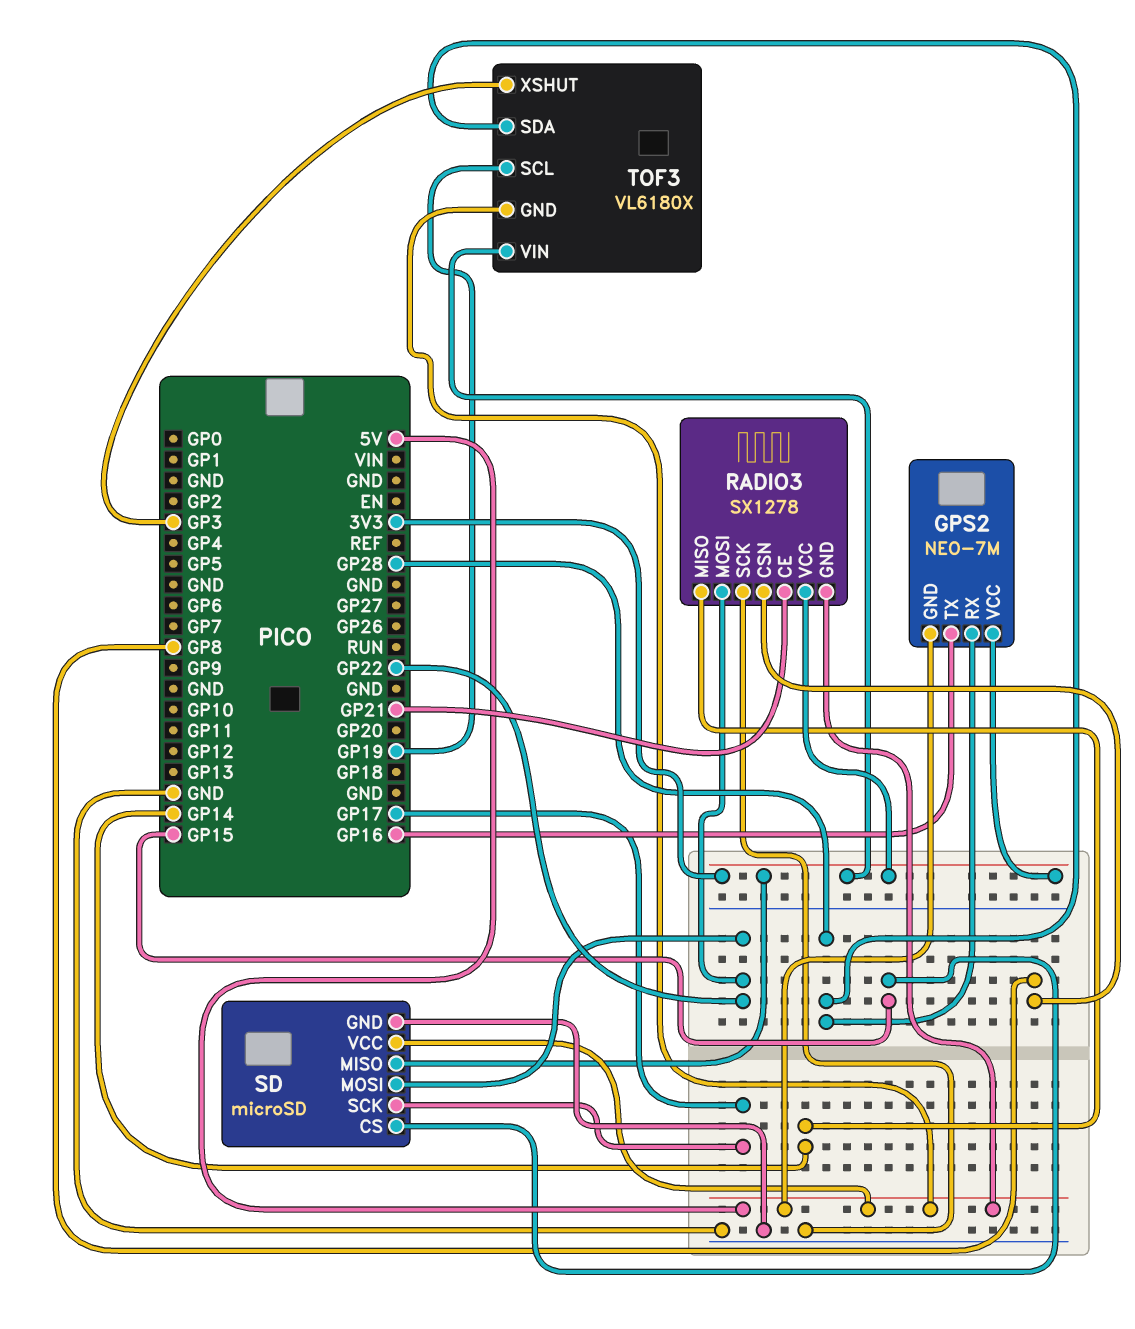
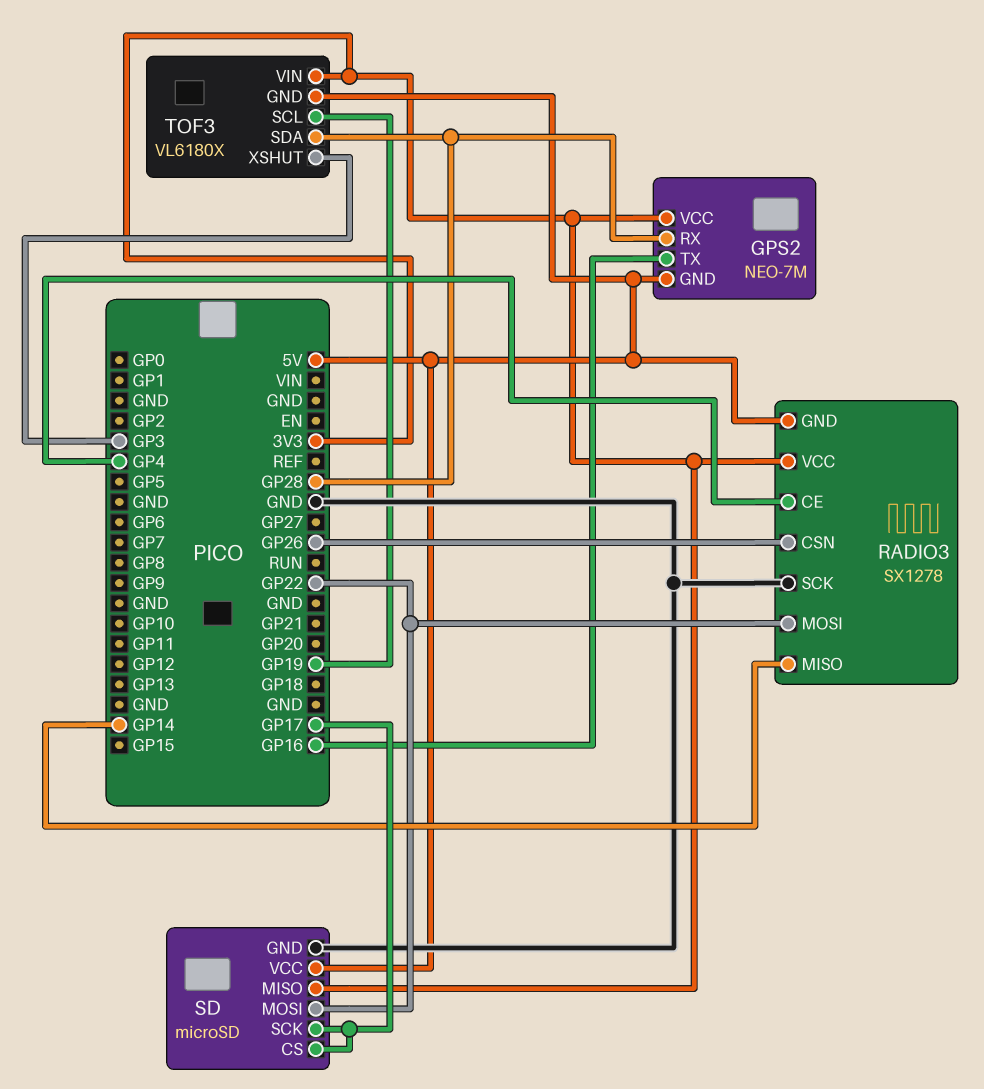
RADIO3 pin CE: GP21 -> GP4
RADIO3 pin CSN: GP8 -> GP26
SD pin CS: GP15 -> GP17

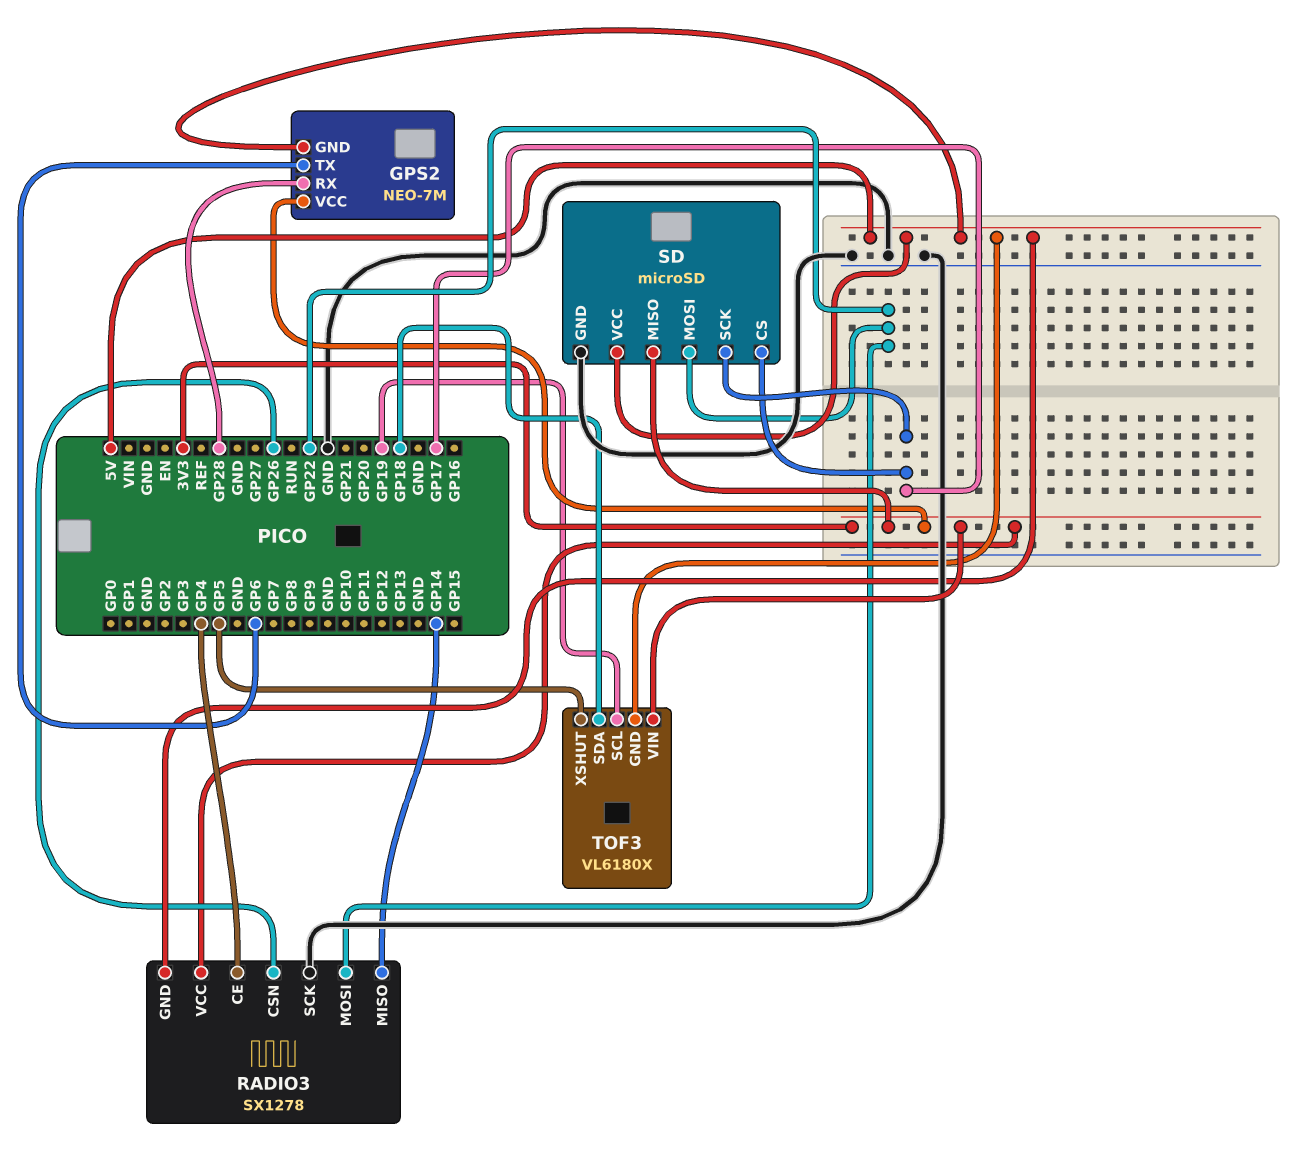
GPS2 pin TX: GP16 -> GP6
TOF3 pin SDA: GP28 -> GP18
TOF3 pin XSHUT: GP3 -> GP5

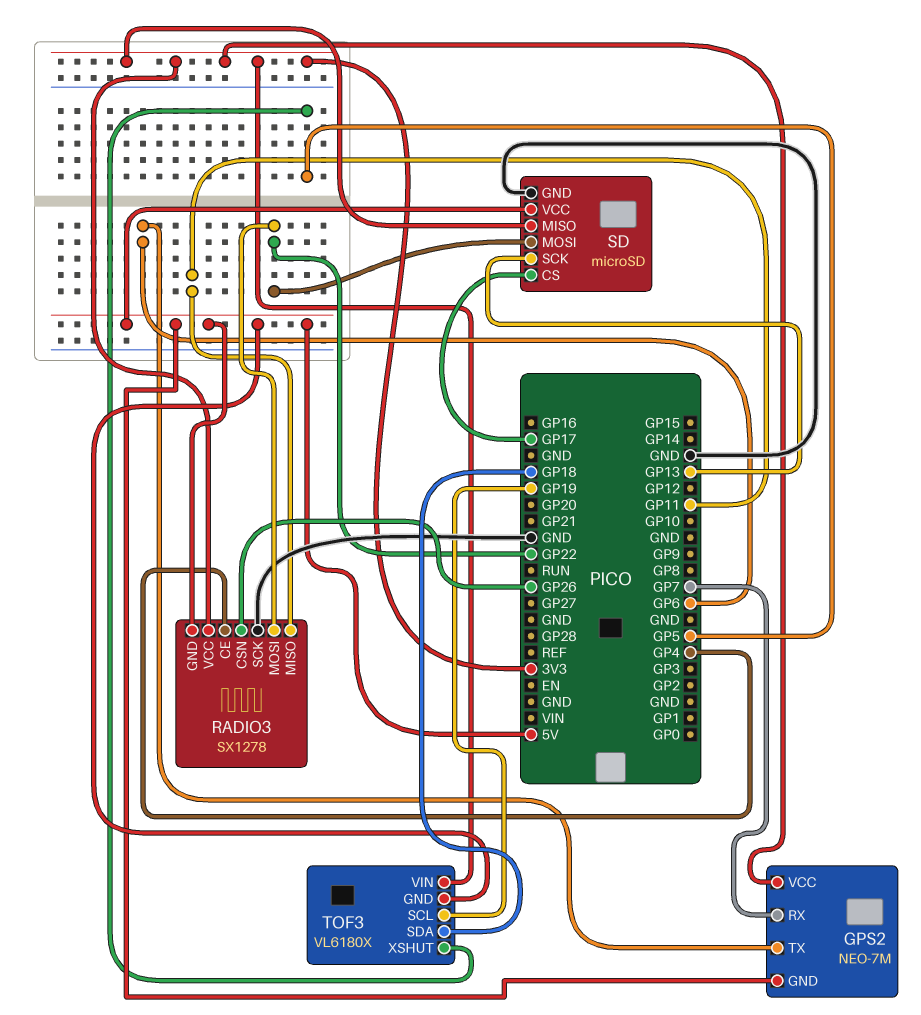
GPS2 pin RX: GP28 -> GP7
RADIO3 pin MISO: GP14 -> GP11
SD pin SCK: GP17 -> GP13

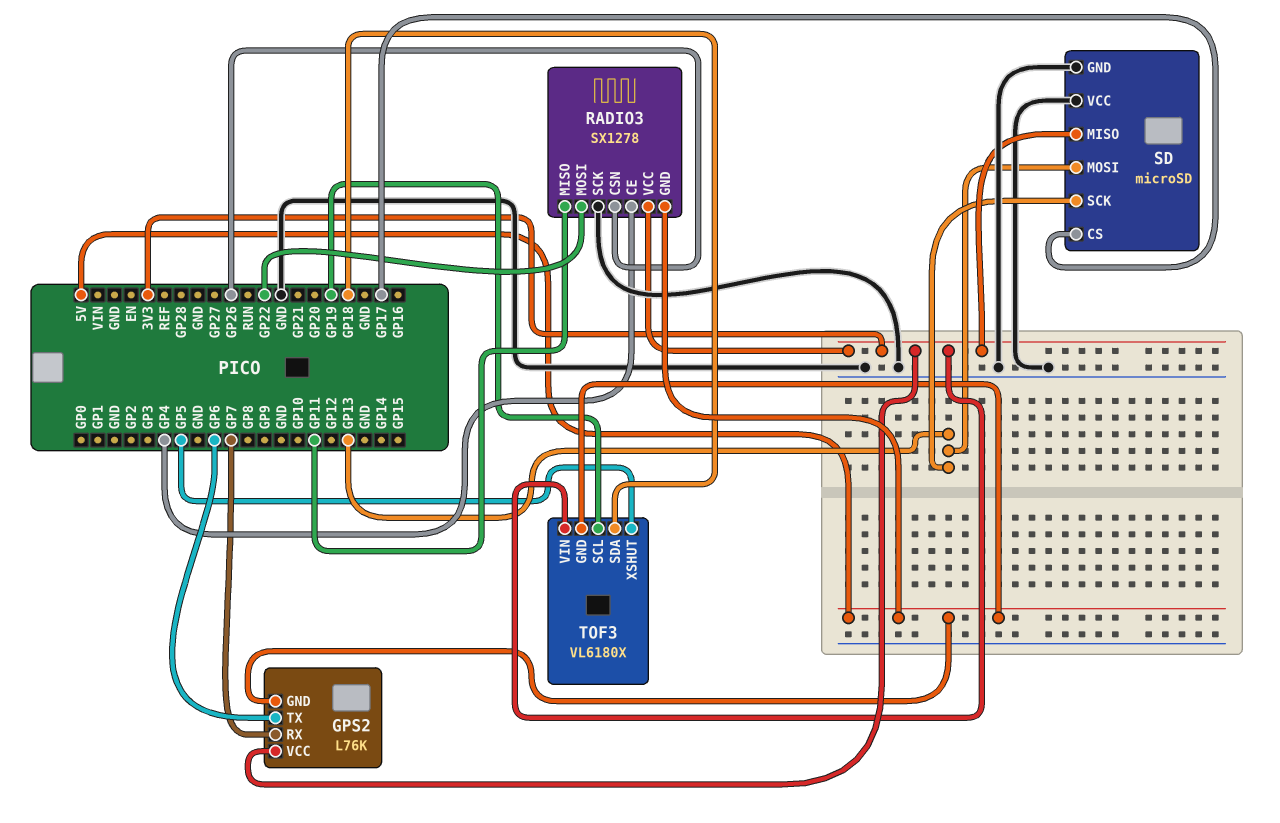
GPS2: NEO-7M -> L76K
SD pin MOSI: GP22 -> GP13
SD pin VCC: 5V -> GND

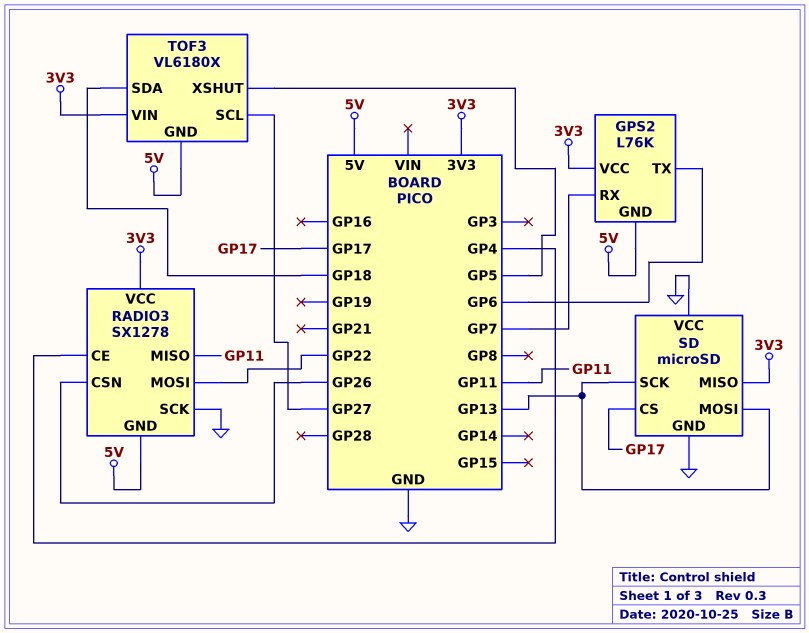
TOF3 pin SCL: GP19 -> GP27

